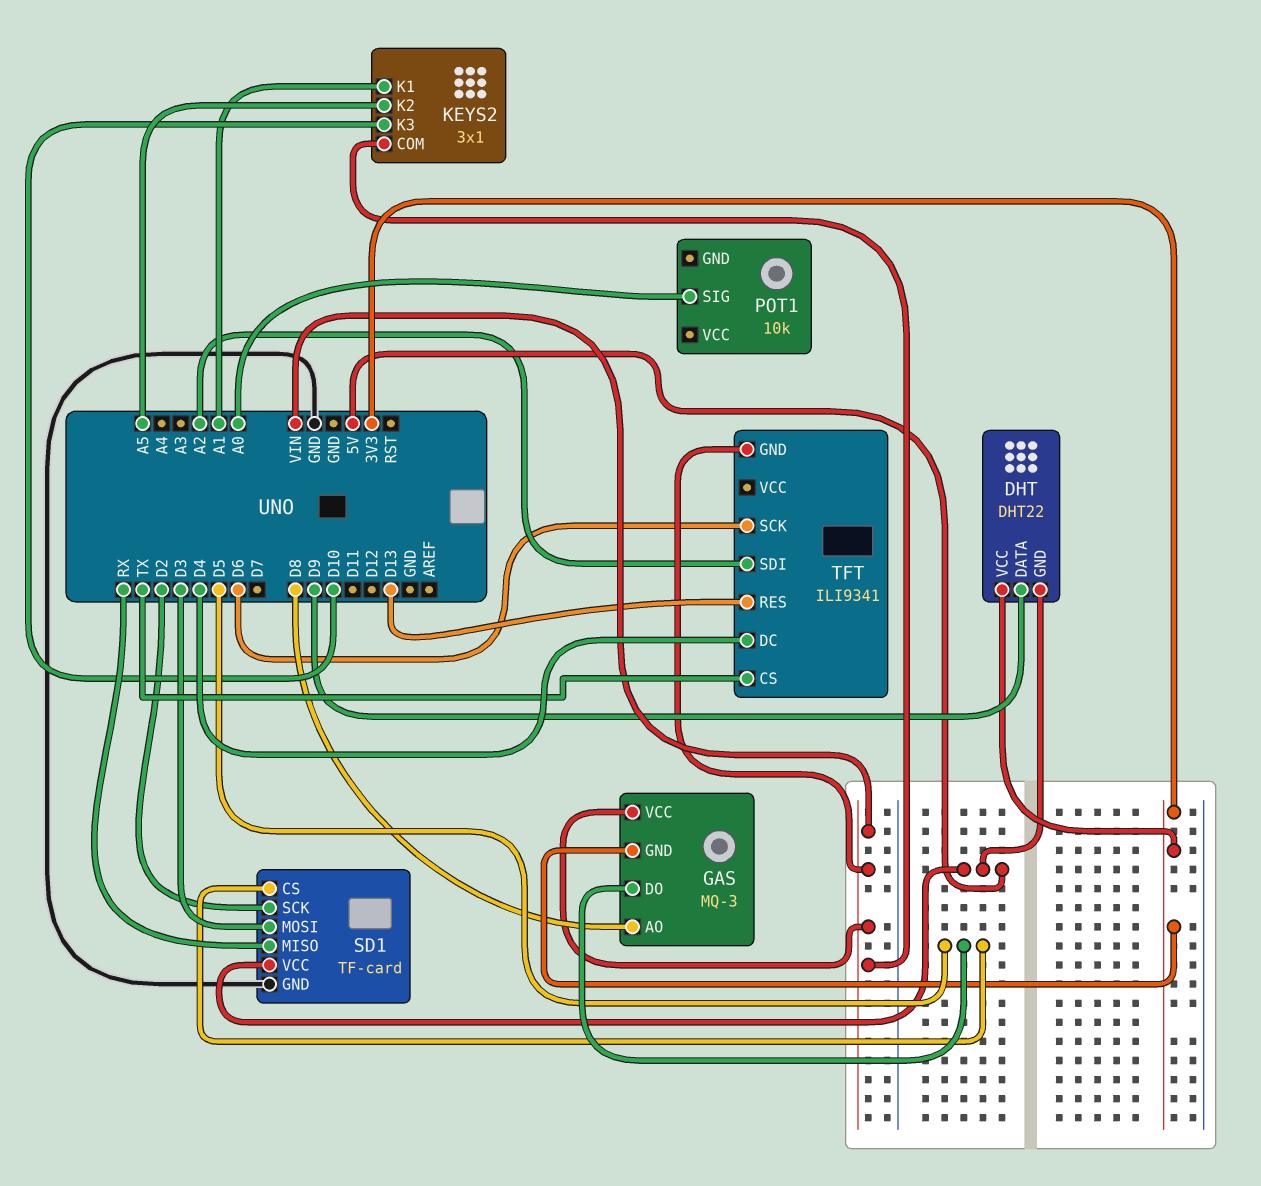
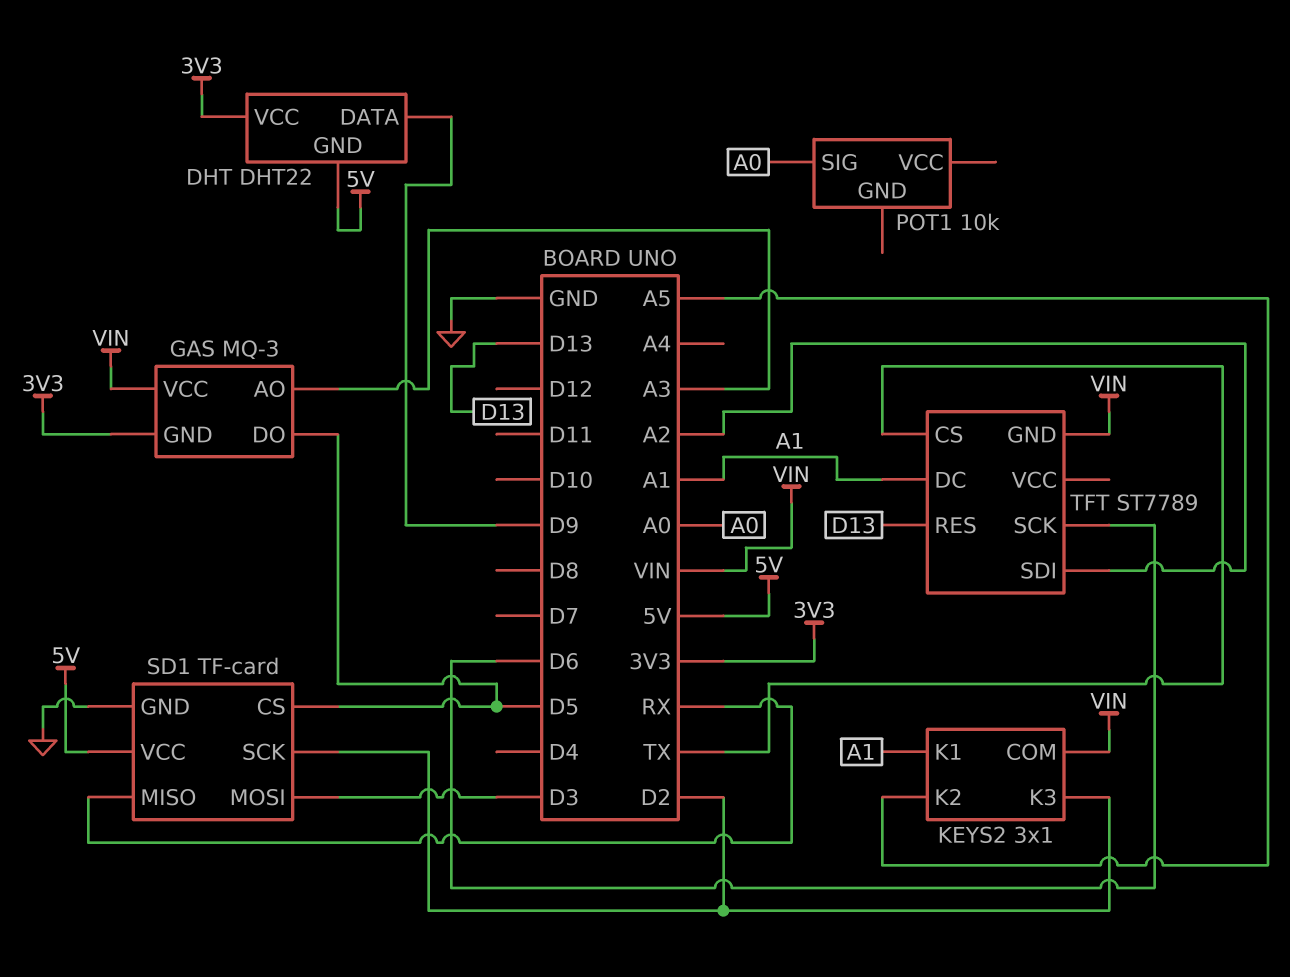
GAS pin AO: D8 -> A3
KEYS2 pin K3: D10 -> D2
TFT: ILI9341 -> ST7789
TFT pin DC: D4 -> A1

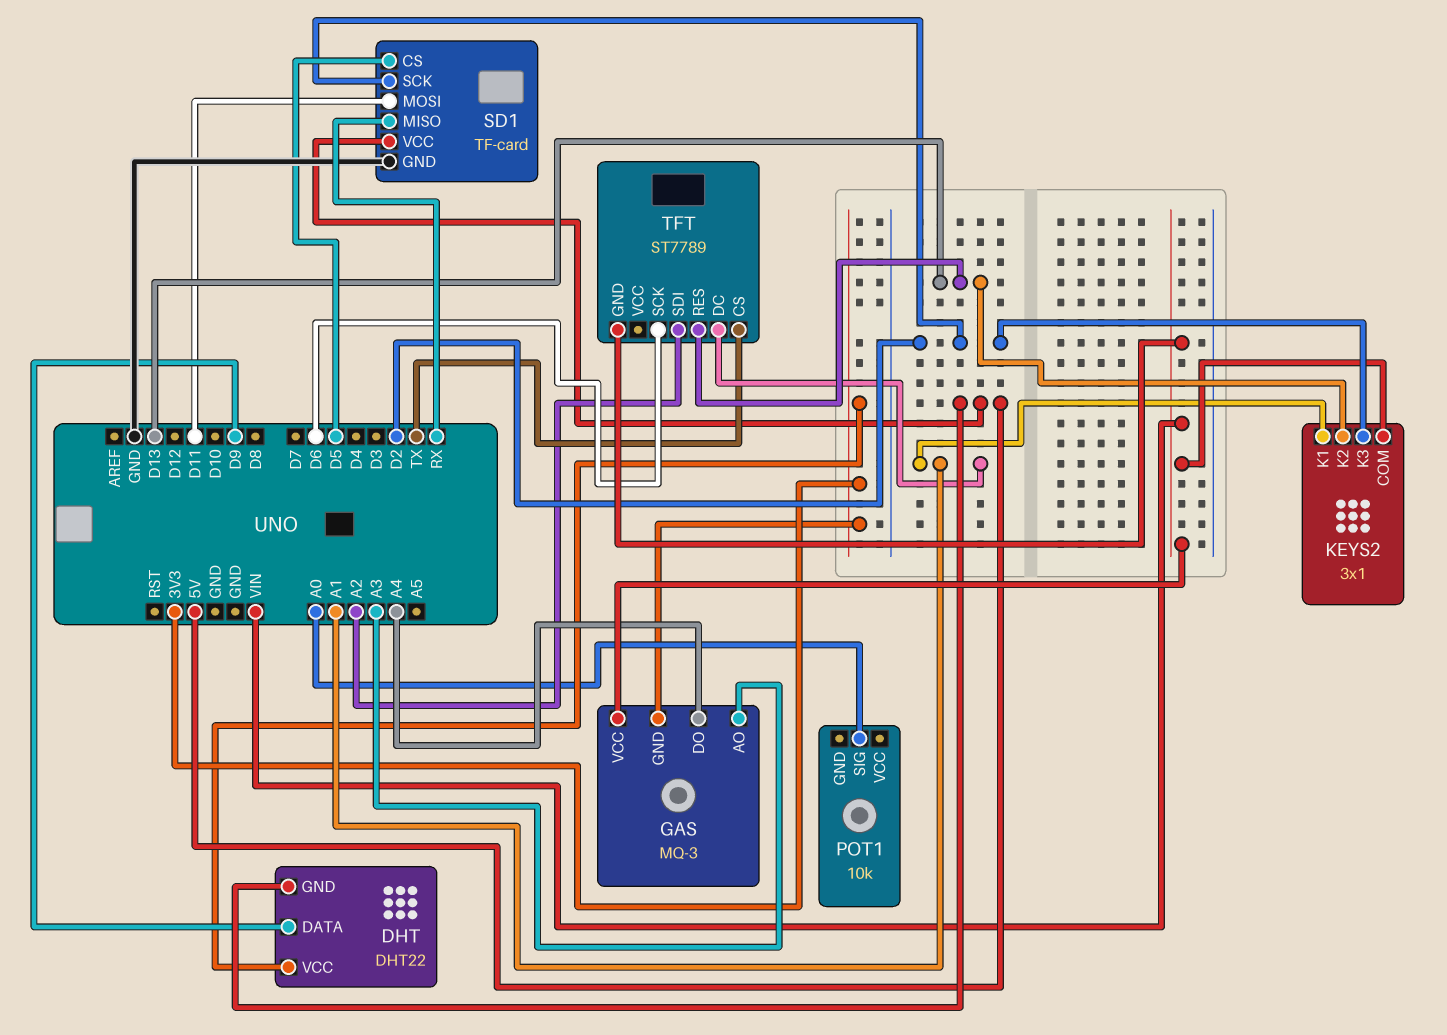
GAS pin DO: D5 -> A4
KEYS2 pin K2: A5 -> D13
SD1 pin MOSI: D3 -> D11

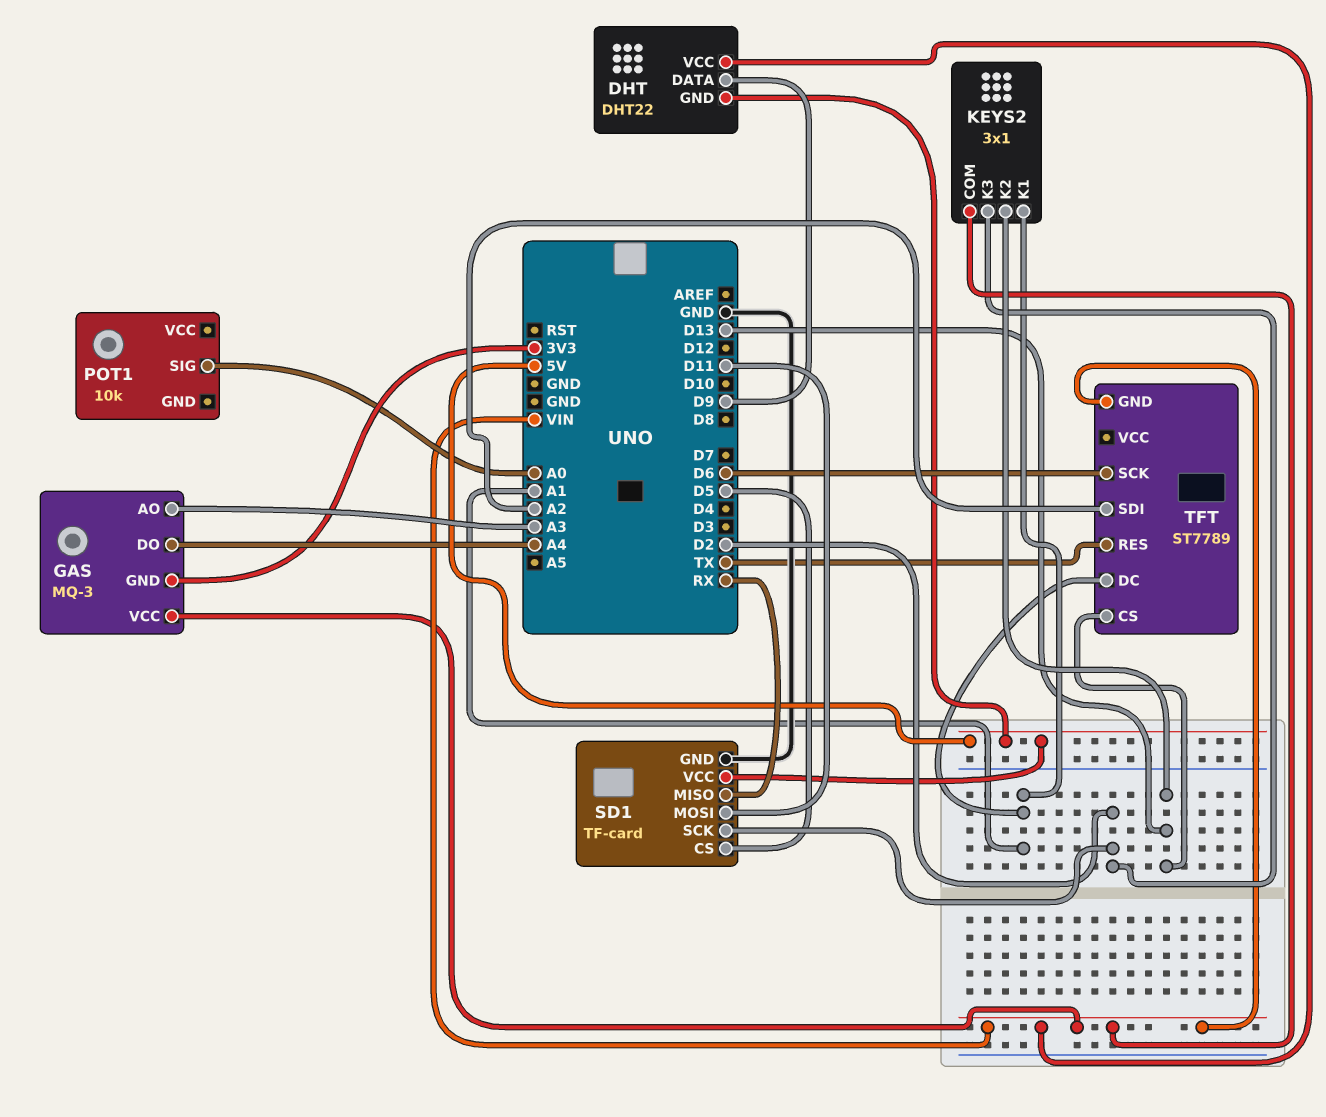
DHT pin VCC: 3V3 -> VIN
TFT pin CS: TX -> D13
TFT pin RES: D13 -> TX

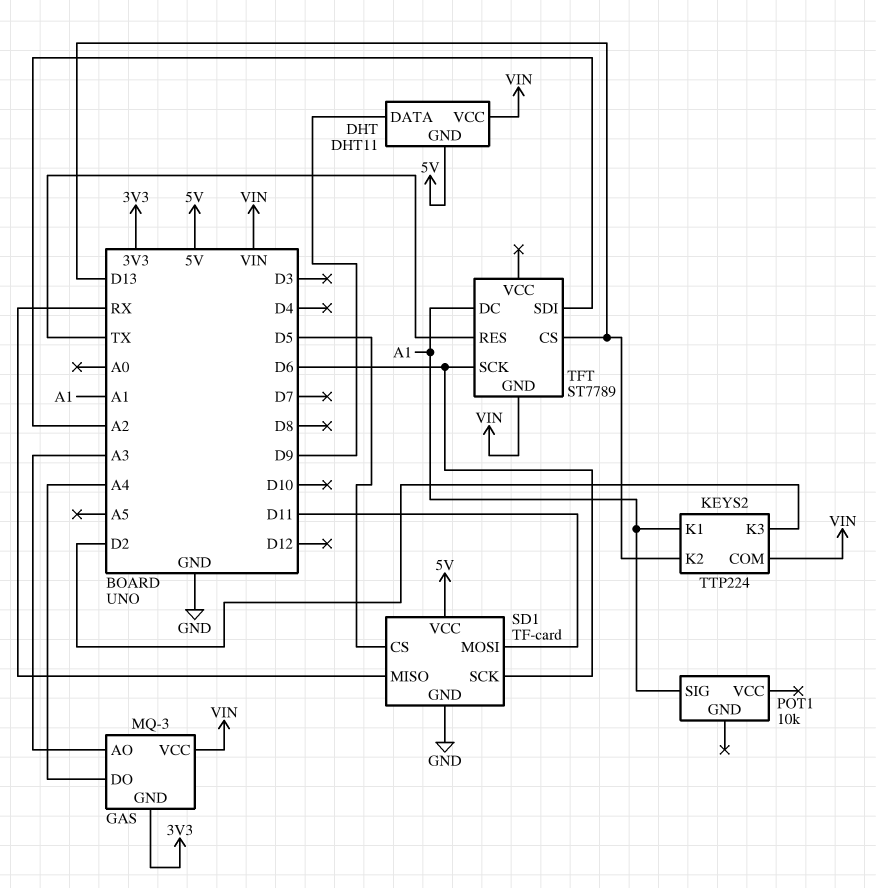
DHT: DHT22 -> DHT11
KEYS2: 3x1 -> TTP224
POT1 pin SIG: A0 -> A1
SD1 pin SCK: D2 -> D6

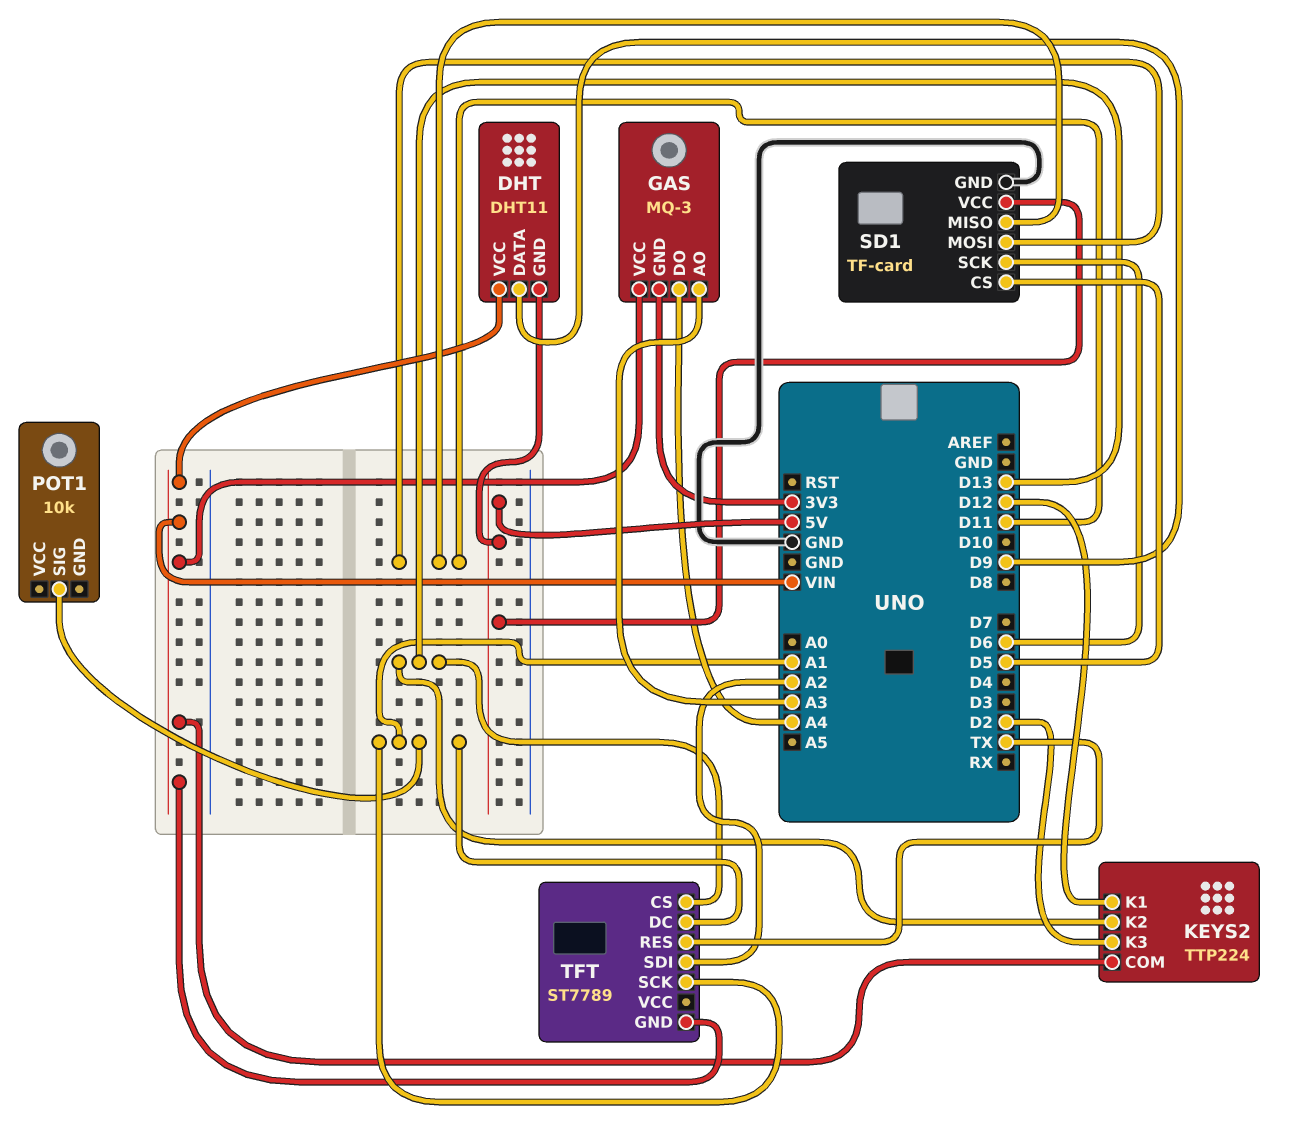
KEYS2 pin K1: A1 -> D12
SD1 pin MISO: RX -> D11
TFT pin SCK: D6 -> A1

